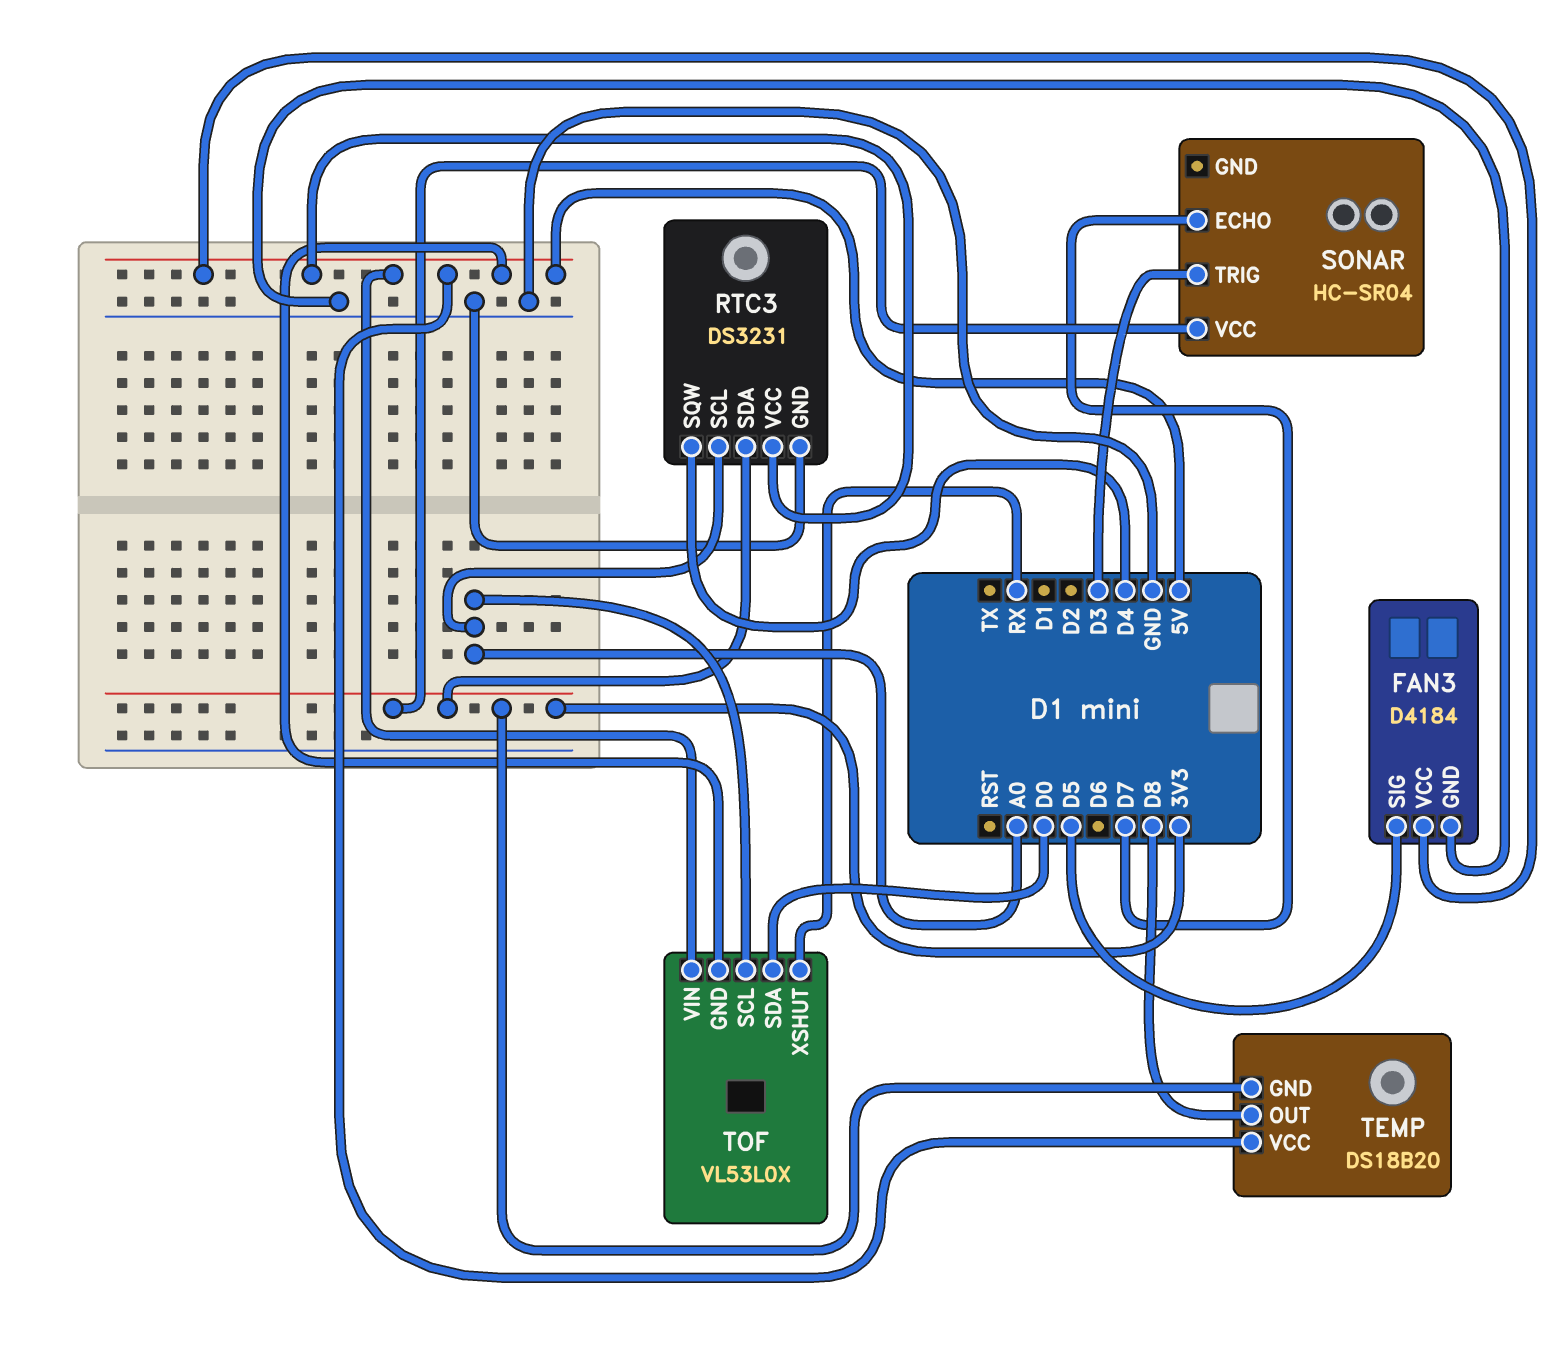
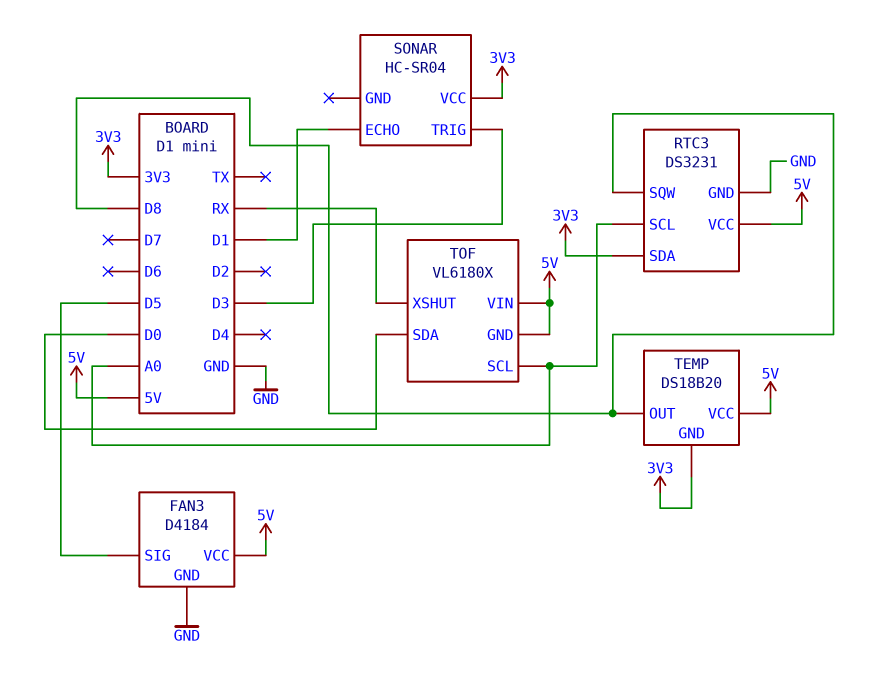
RTC3 pin SQW: D4 -> D8
SONAR pin ECHO: D7 -> D1
TOF: VL53L0X -> VL6180X

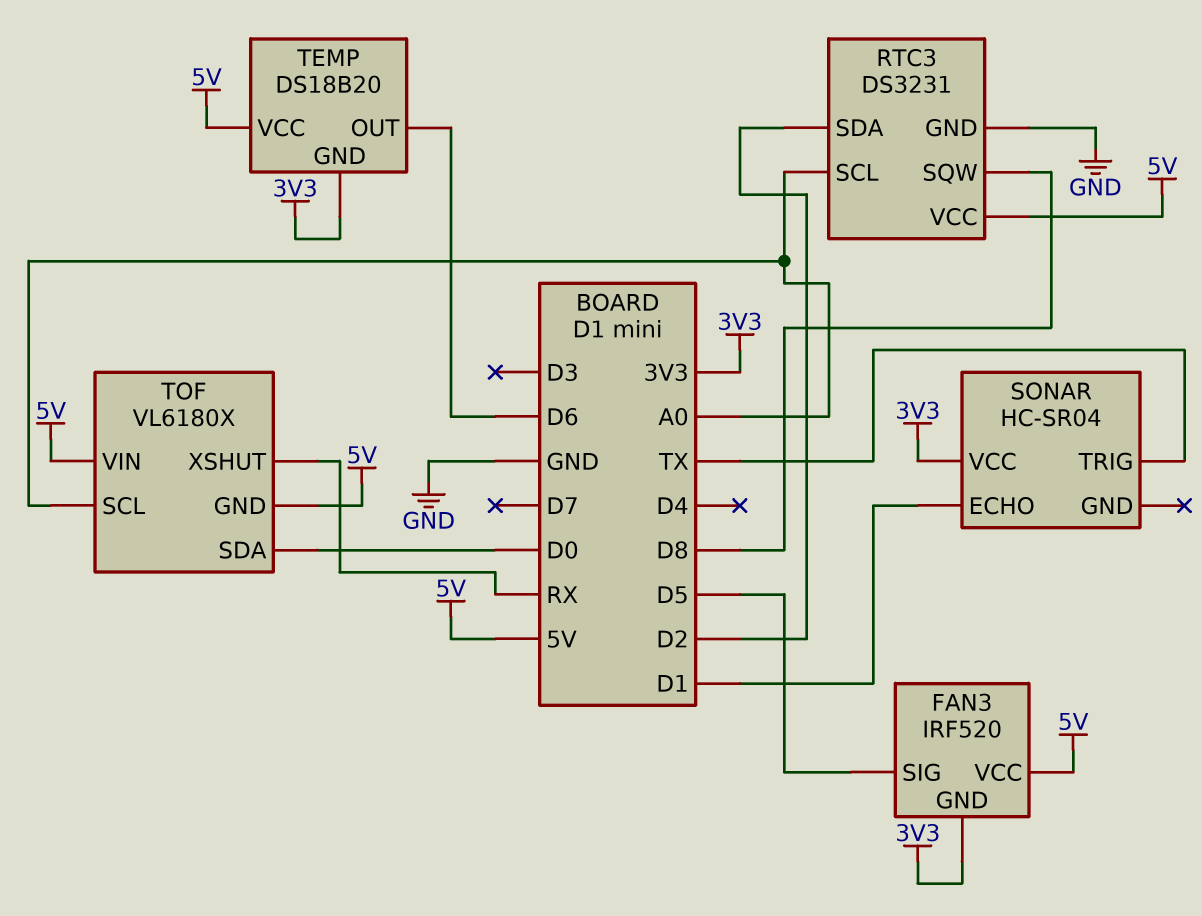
FAN3: D4184 -> IRF520
FAN3 pin GND: GND -> 3V3
RTC3 pin SDA: 3V3 -> D2
SONAR pin TRIG: D3 -> TX
TEMP pin OUT: D8 -> D6

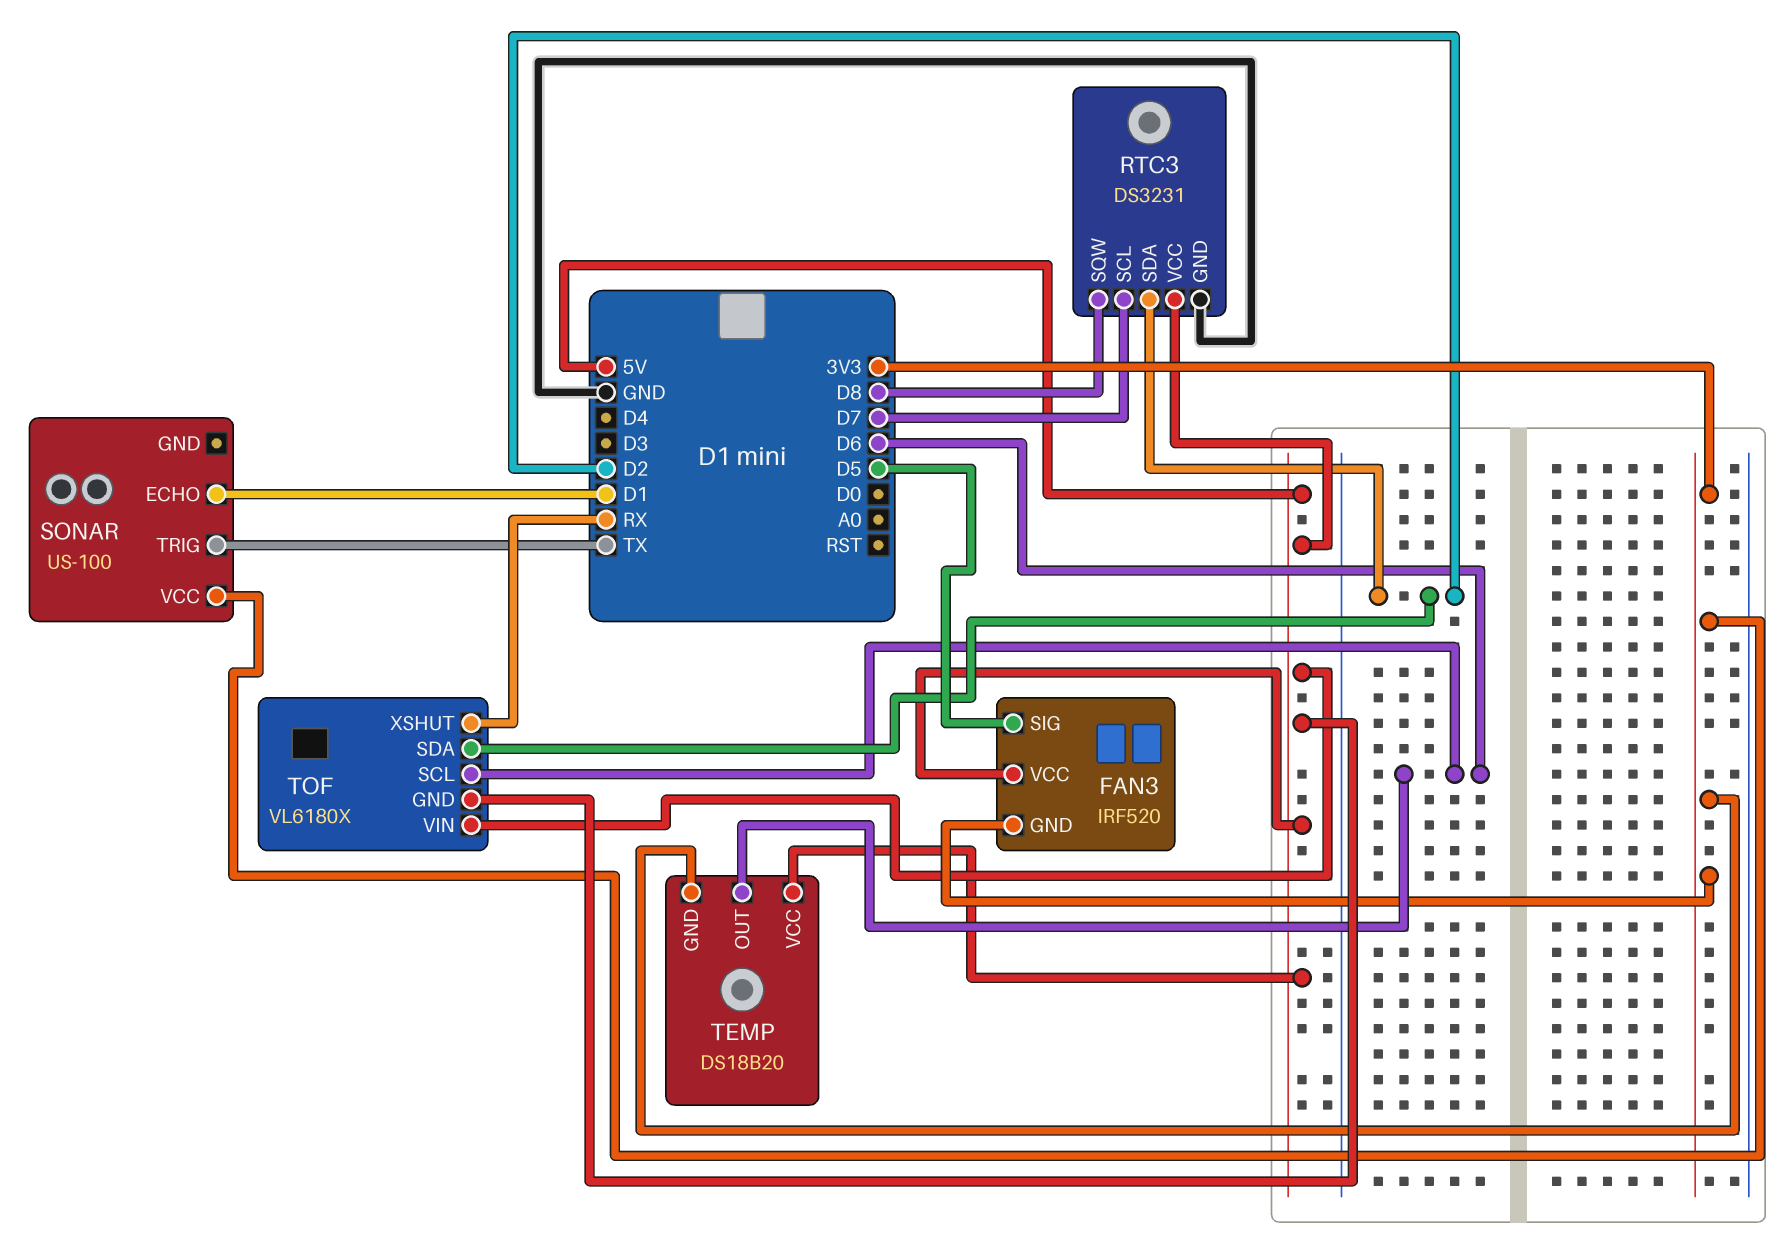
RTC3 pin SCL: A0 -> D7
SONAR: HC-SR04 -> US-100
TOF pin SCL: A0 -> D6
TOF pin SDA: D0 -> D2

